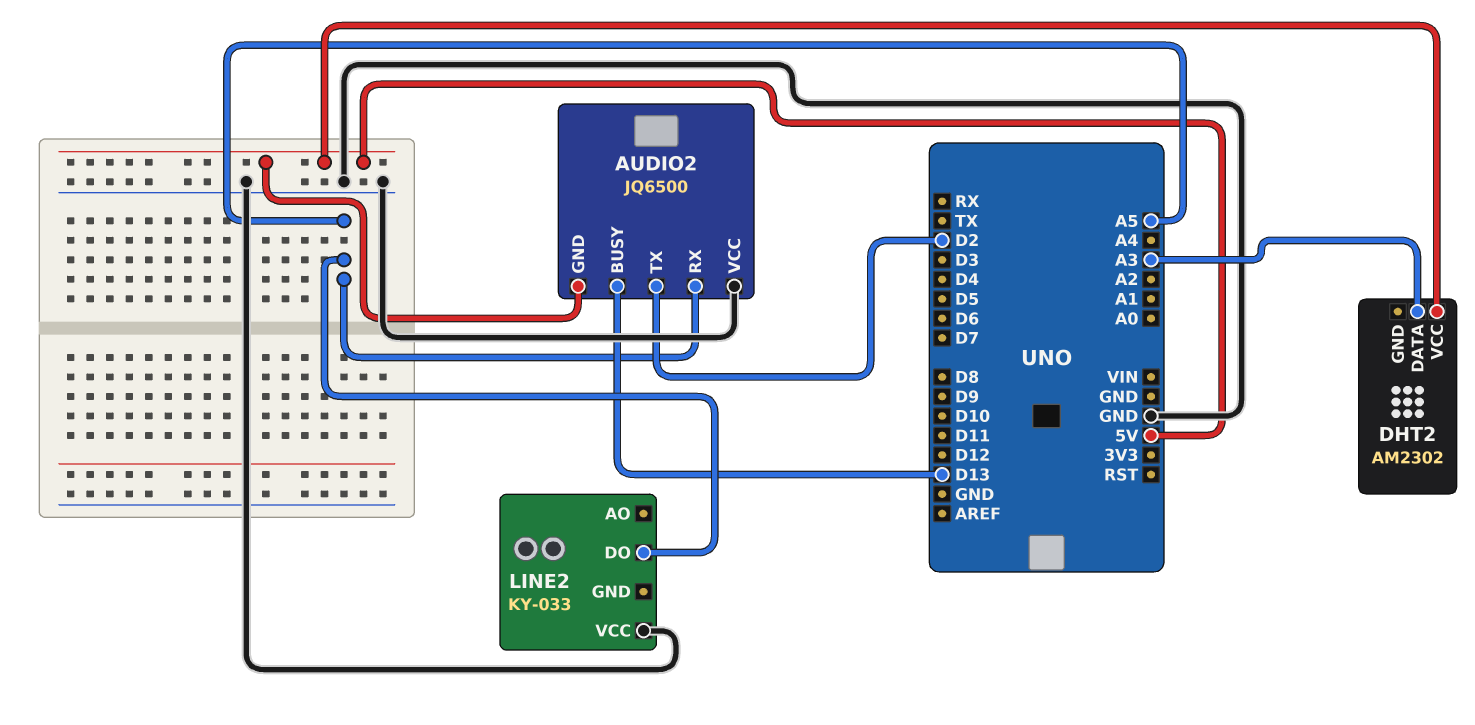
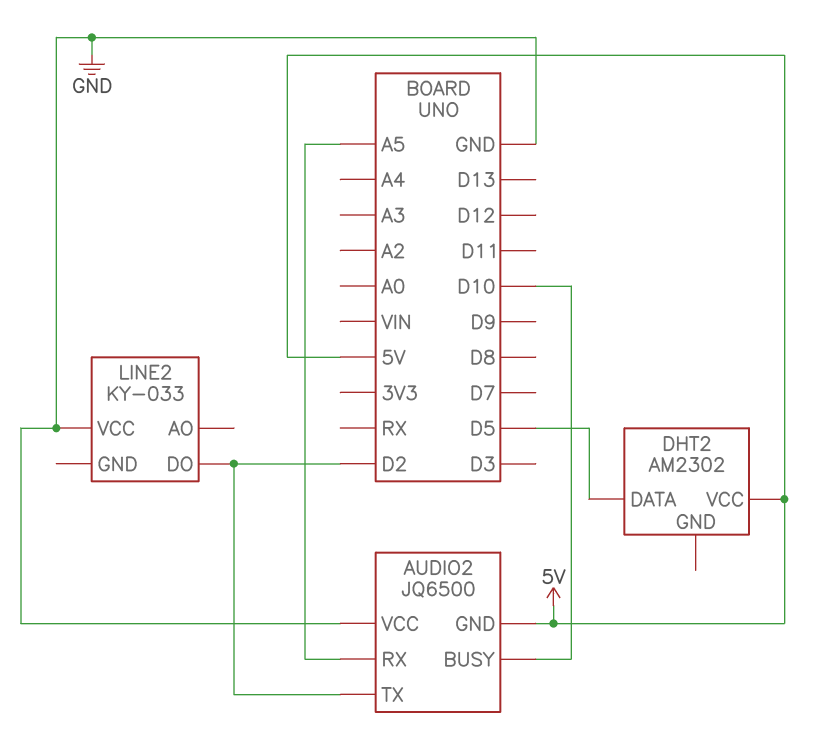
AUDIO2 pin BUSY: D13 -> D10
DHT2 pin DATA: A3 -> D5
LINE2 pin DO: A5 -> D2

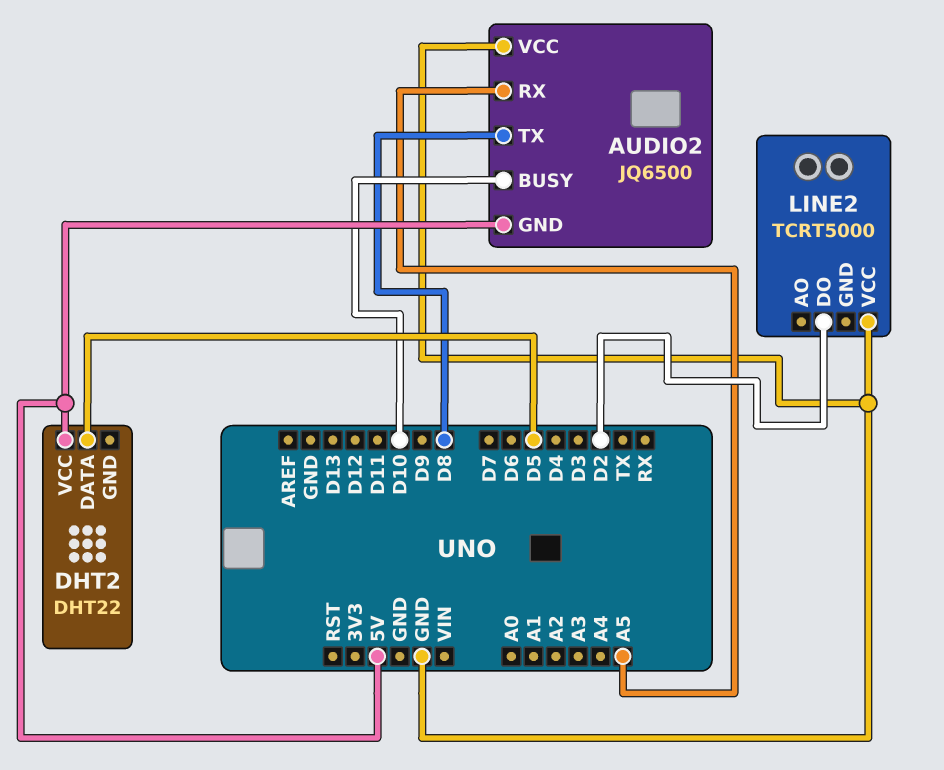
AUDIO2 pin TX: D2 -> D8
DHT2: AM2302 -> DHT22
LINE2: KY-033 -> TCRT5000

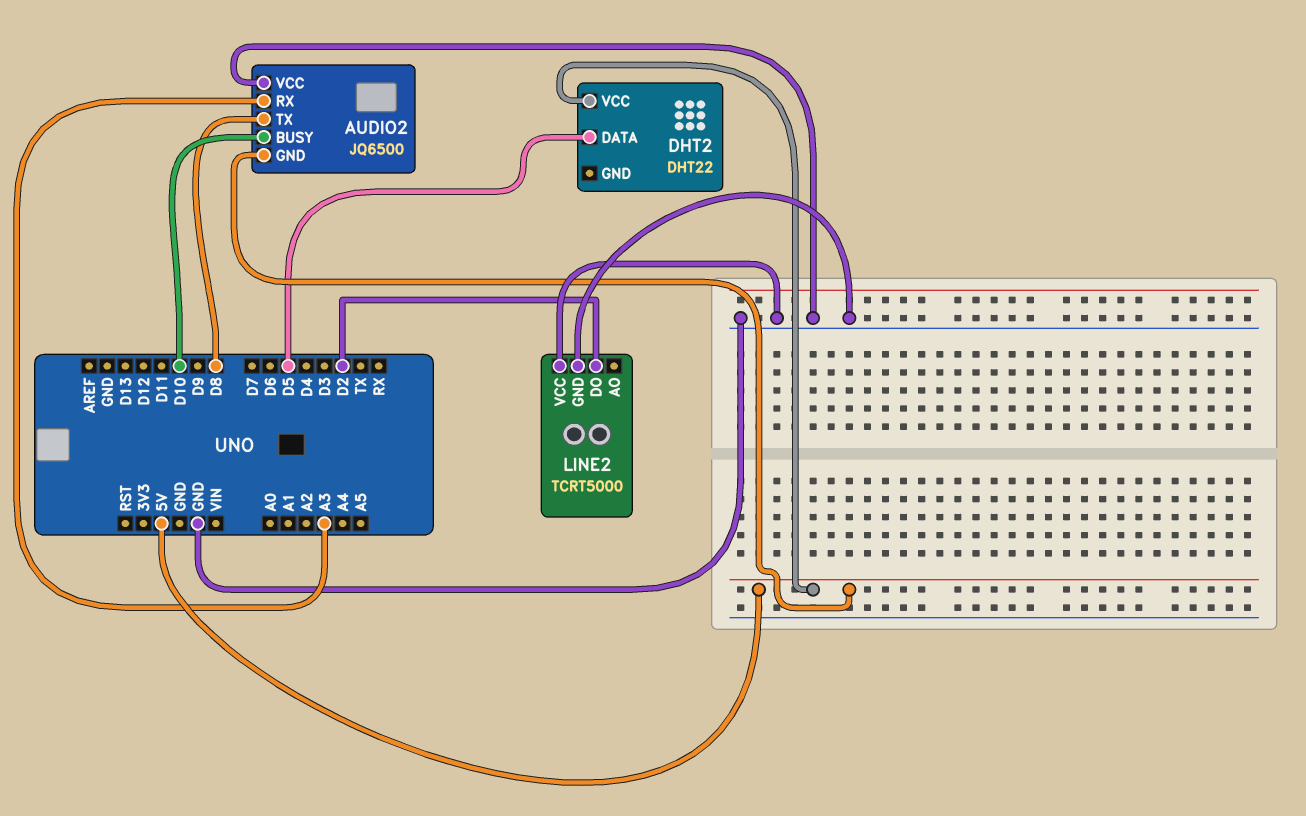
AUDIO2 pin RX: A5 -> A3
LINE2 pin GND: none -> GND

